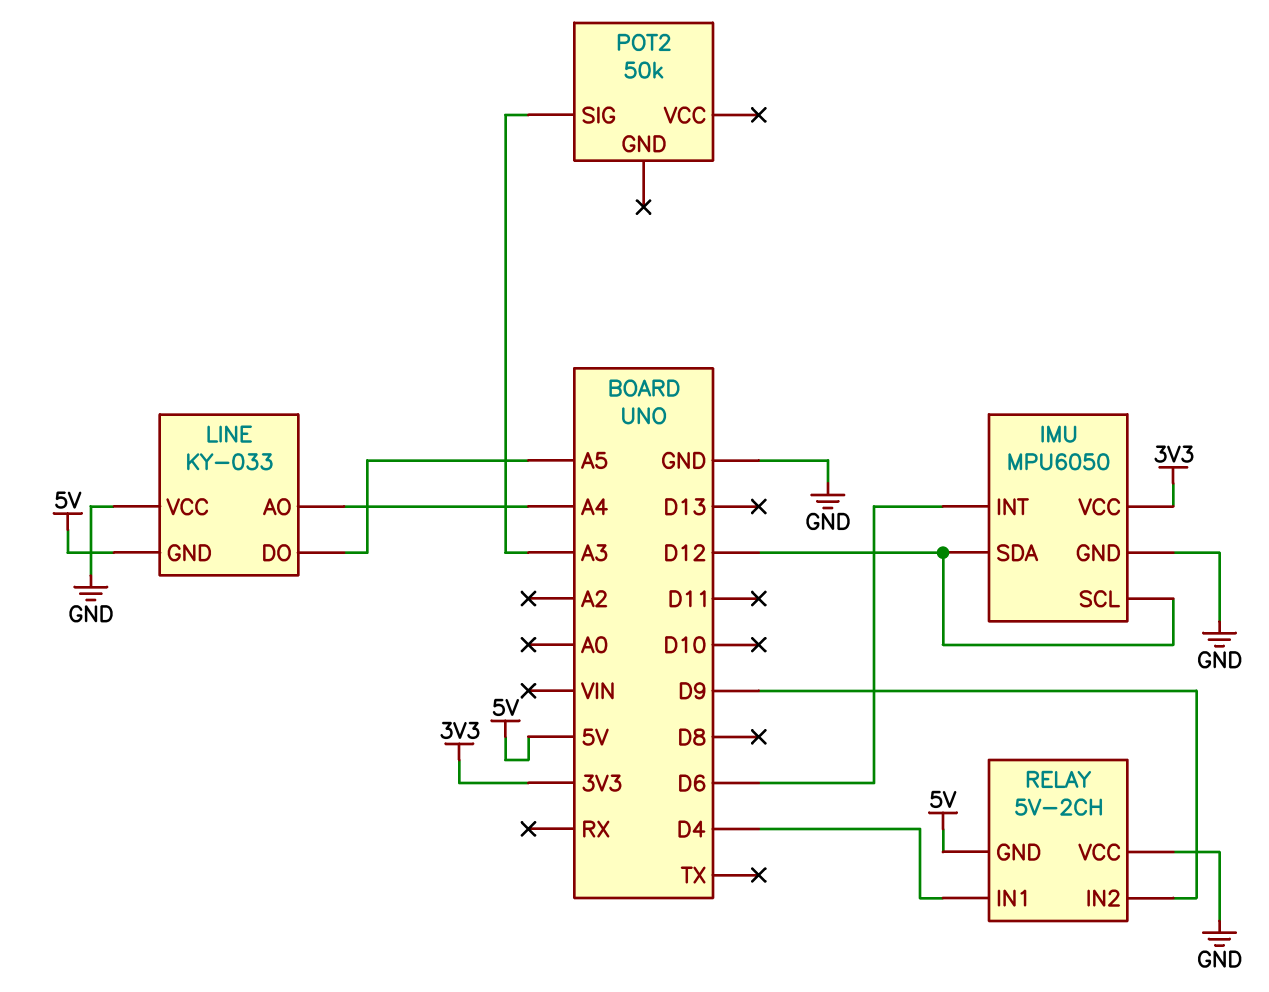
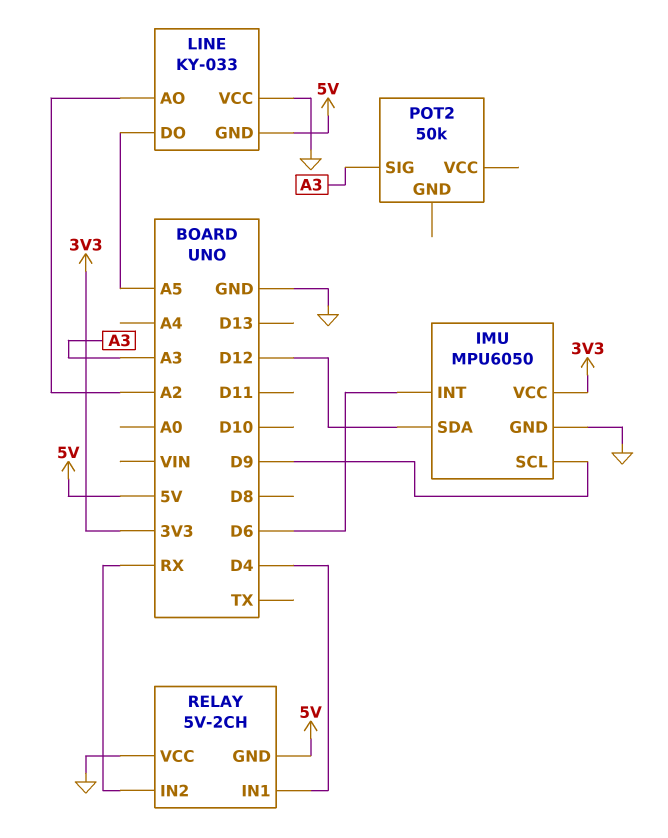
IMU pin SCL: D12 -> D9
LINE pin AO: A4 -> A2
RELAY pin IN2: D9 -> RX

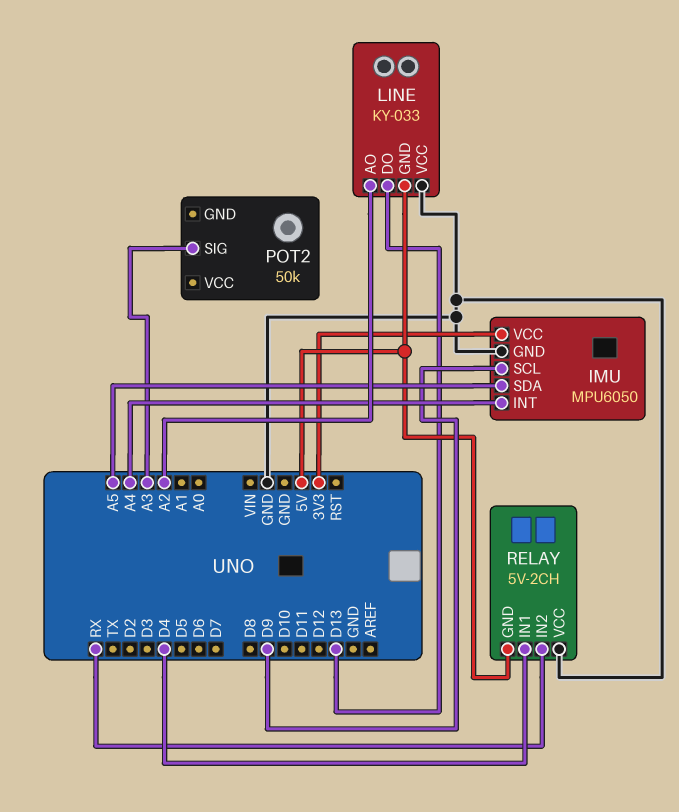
IMU pin INT: D6 -> A4
IMU pin SDA: D12 -> A5
LINE pin DO: A5 -> D13

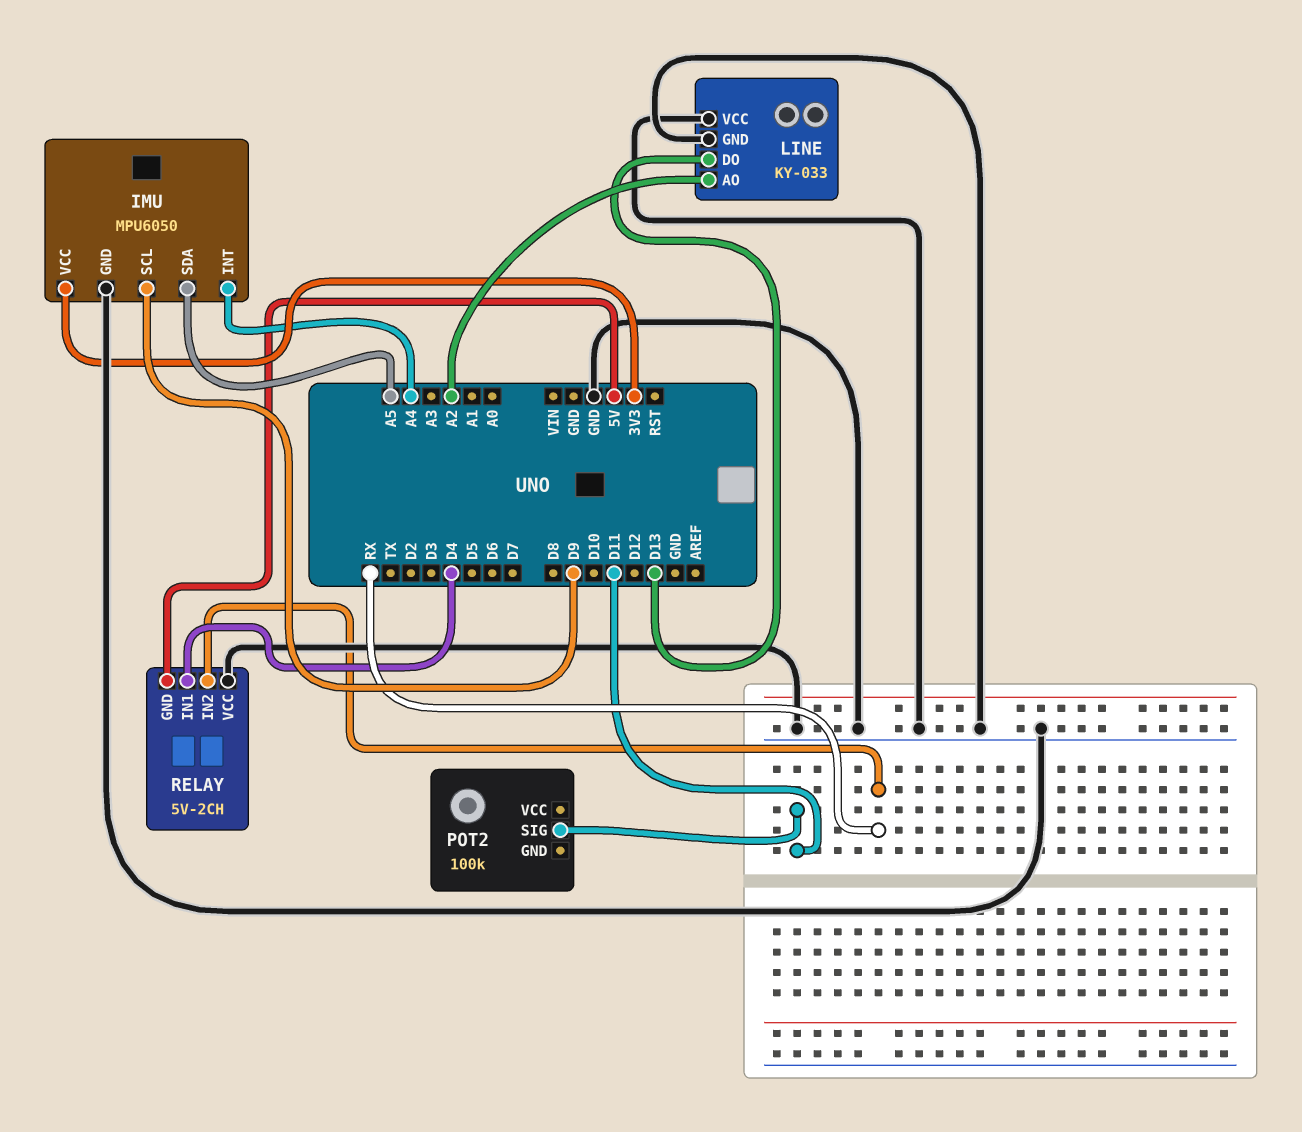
LINE pin GND: 5V -> GND
POT2: 50k -> 100k
POT2 pin SIG: A3 -> D11

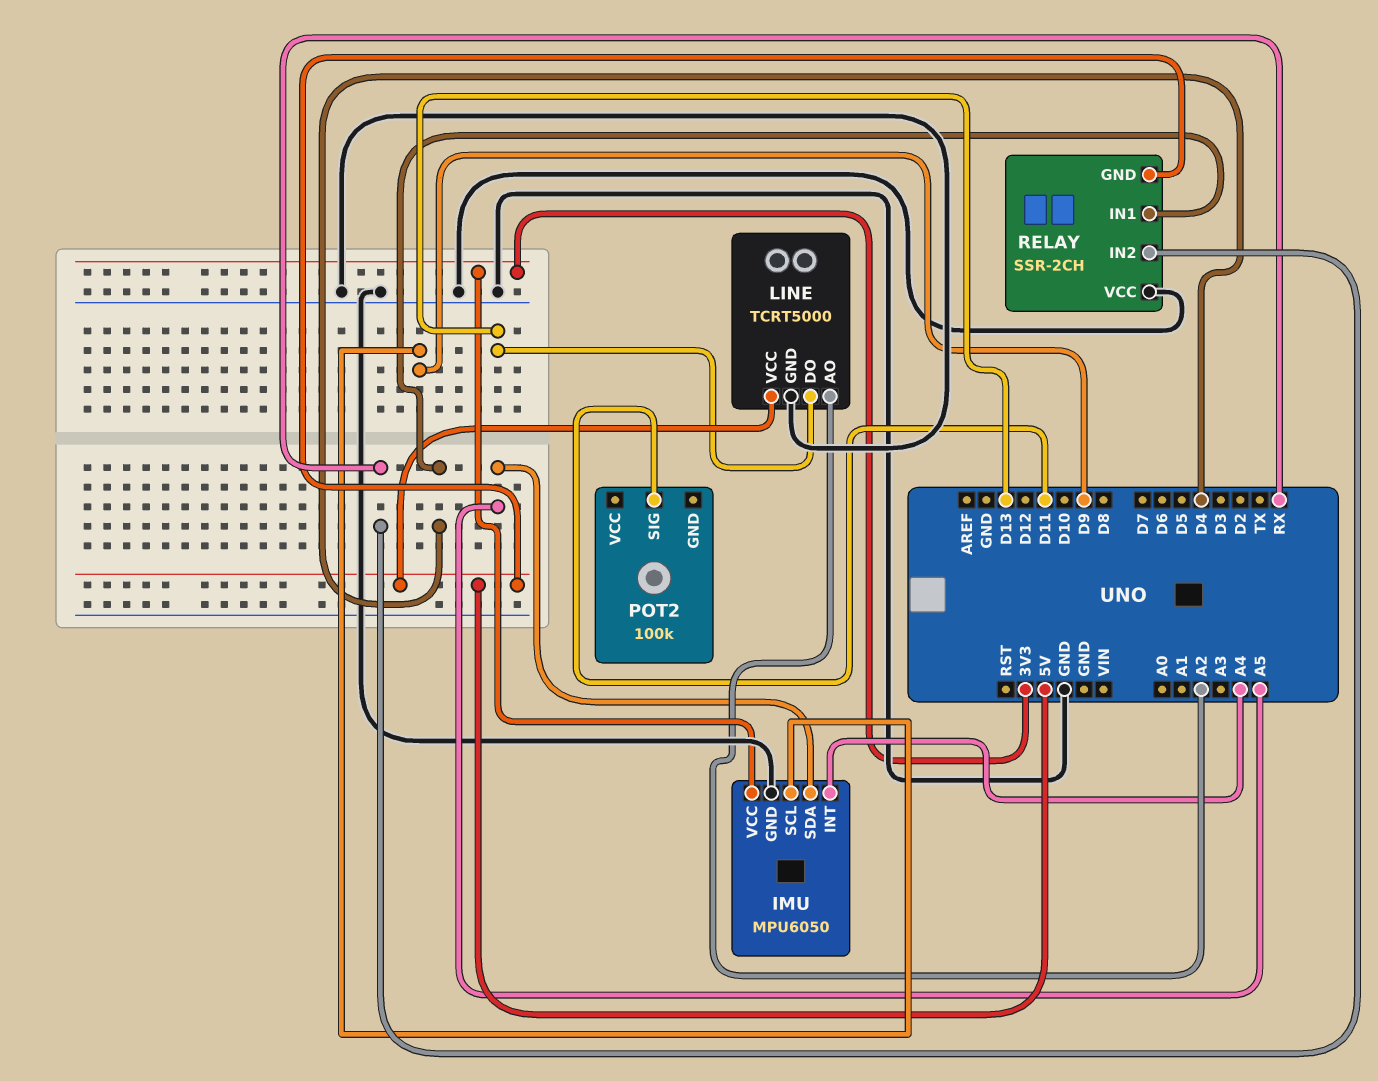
LINE: KY-033 -> TCRT5000
LINE pin VCC: GND -> 5V
RELAY: 5V-2CH -> SSR-2CH

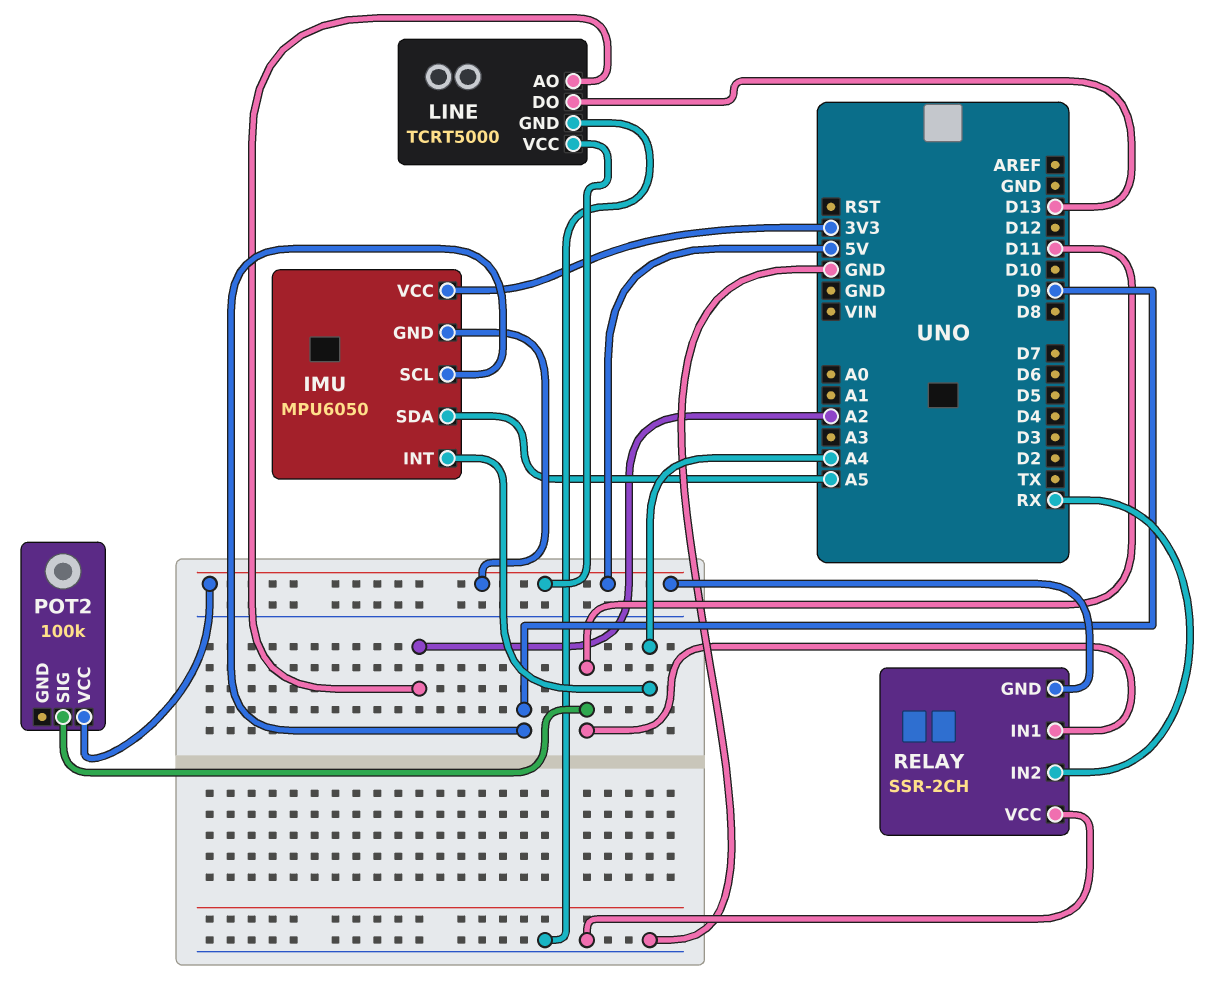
IMU pin GND: GND -> 5V
POT2 pin VCC: none -> 5V
RELAY pin IN1: D4 -> D11

